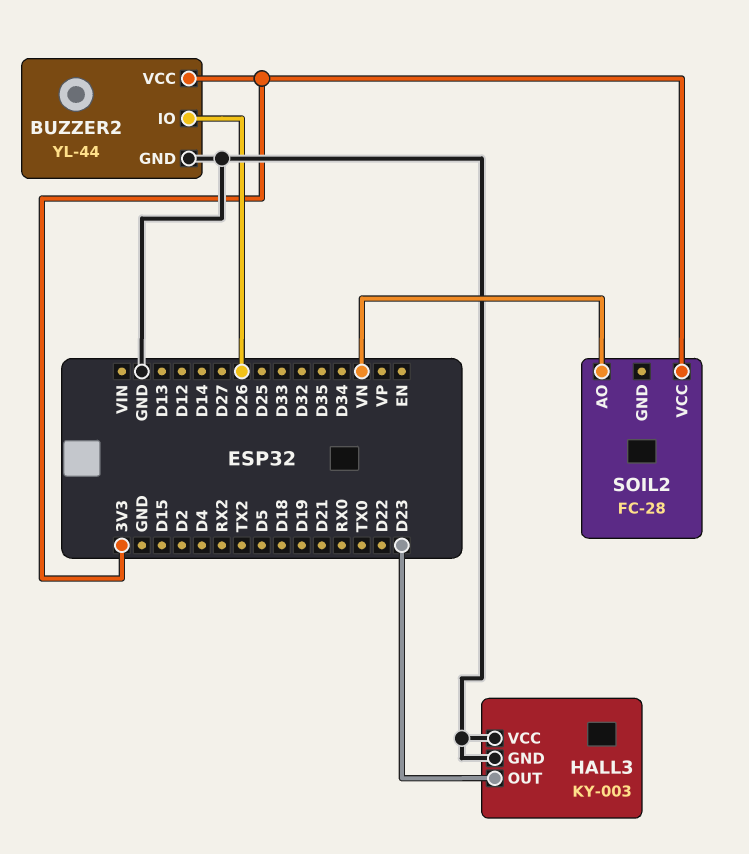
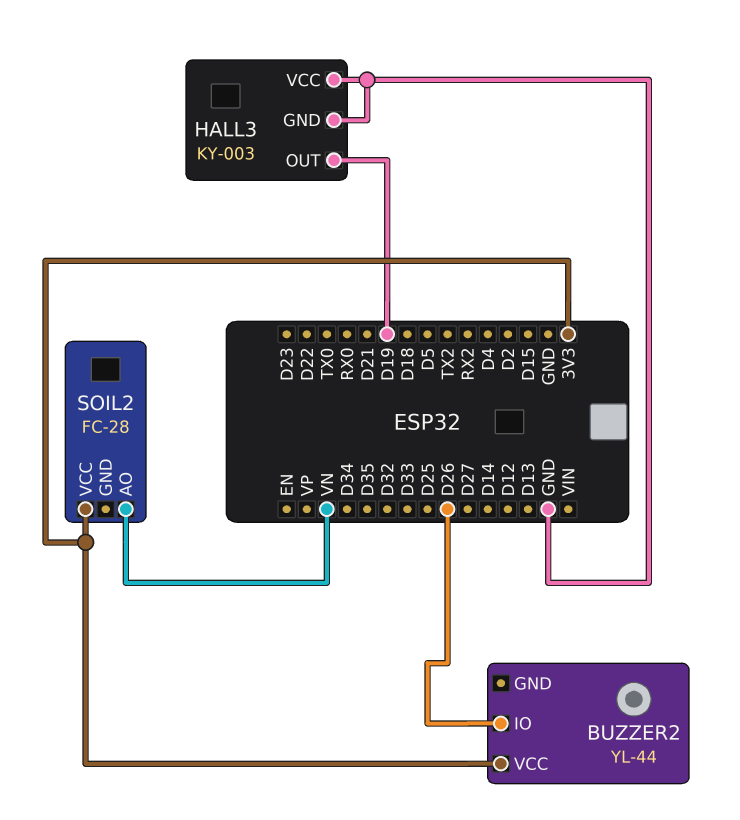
BUZZER2 pin GND: GND -> none
HALL3 pin OUT: D23 -> D19

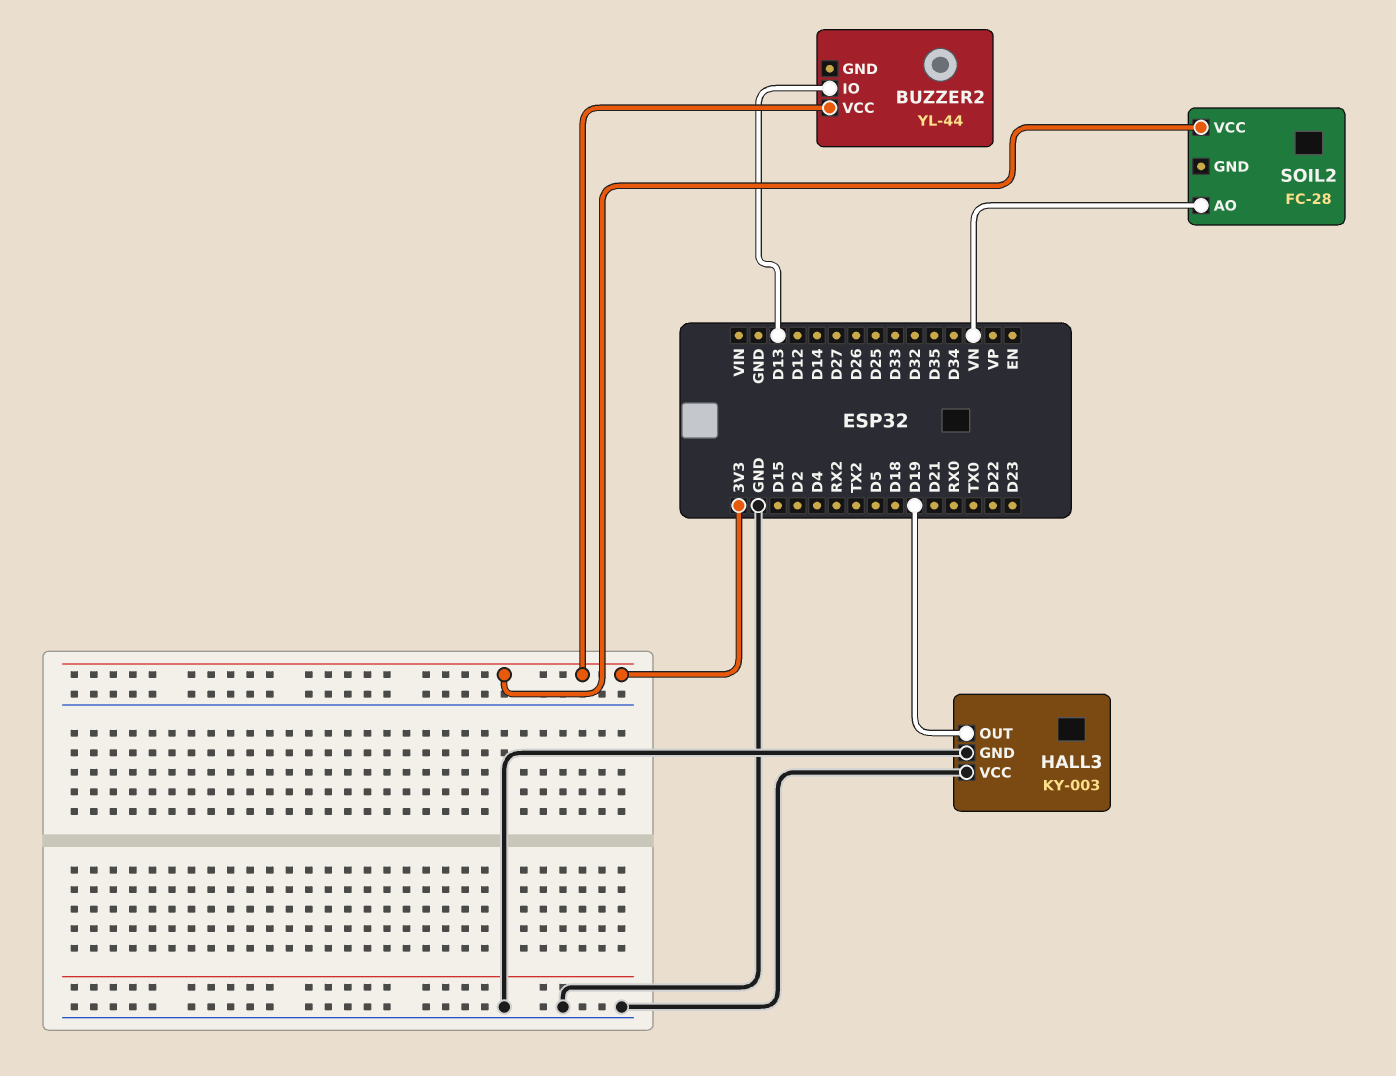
BUZZER2 pin IO: D26 -> D13

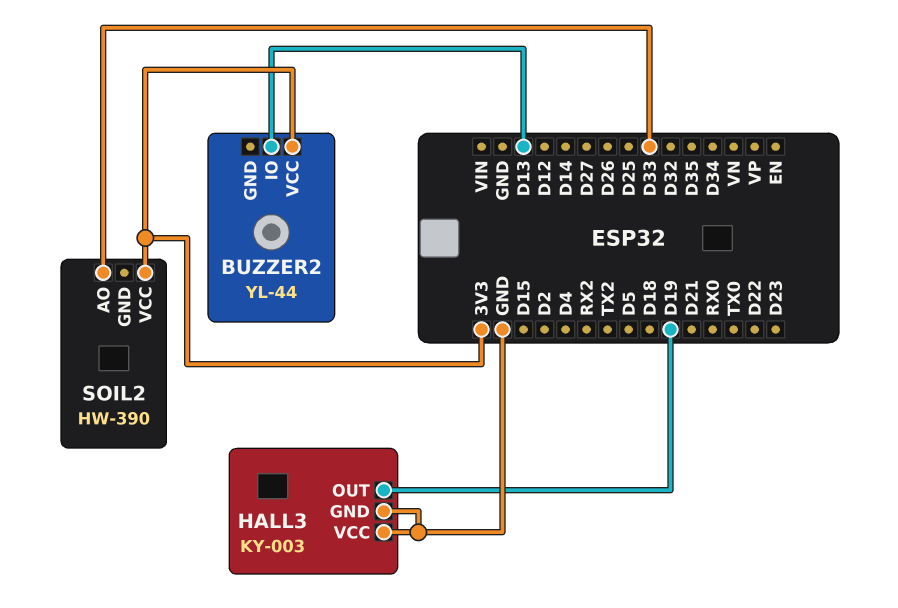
SOIL2: FC-28 -> HW-390
SOIL2 pin AO: VN -> D33

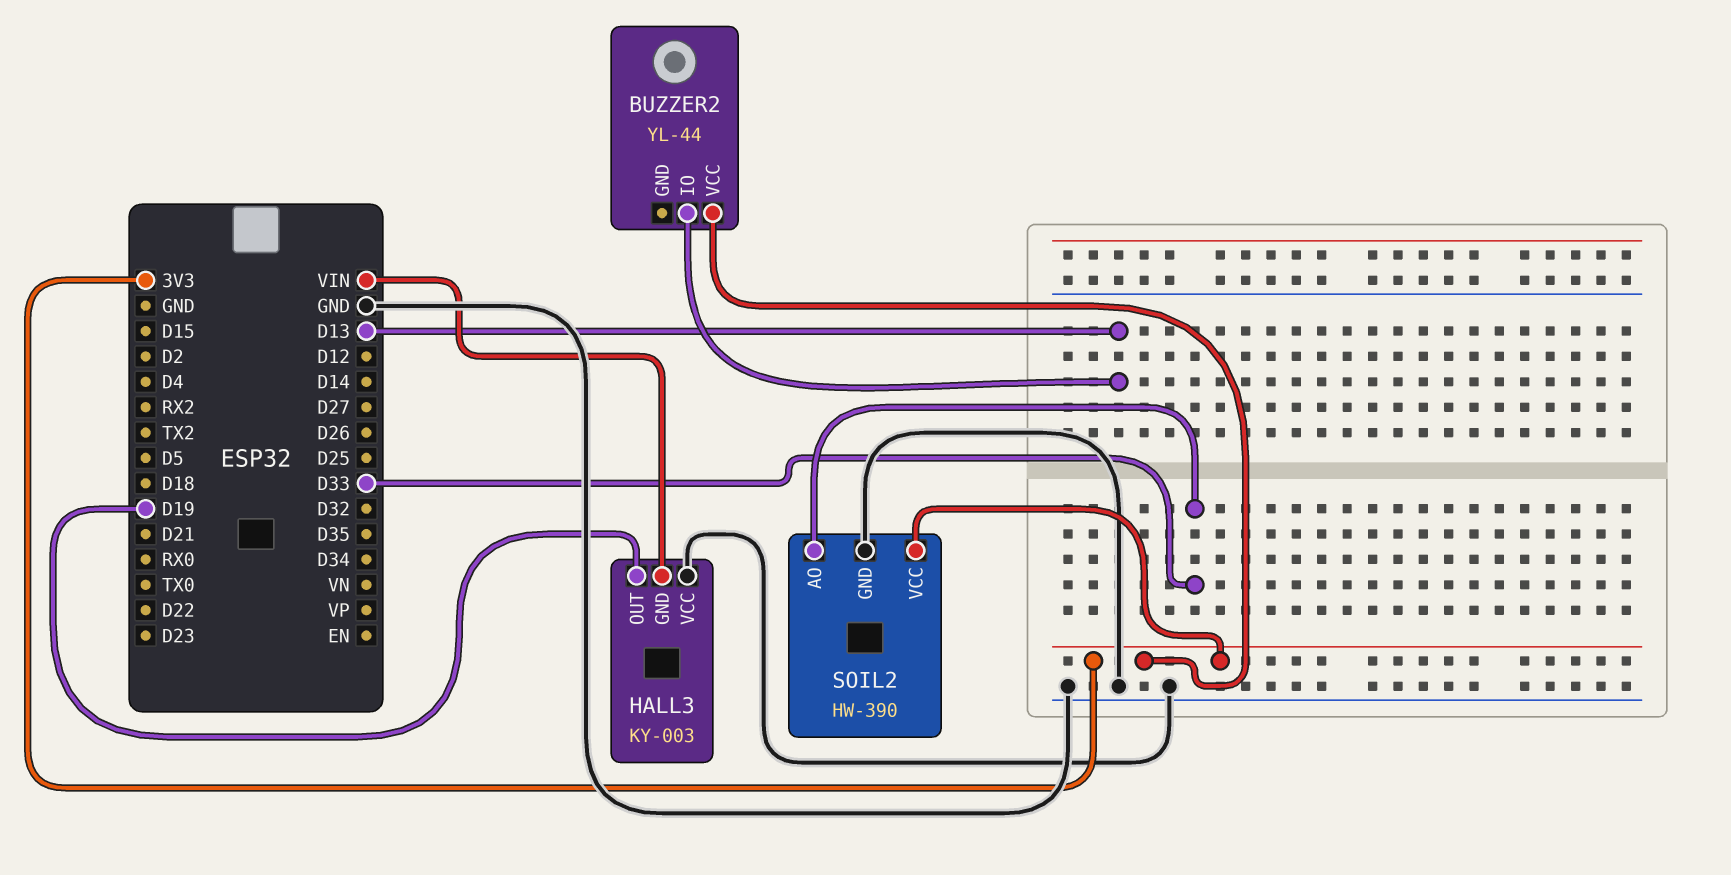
HALL3 pin GND: GND -> VIN
SOIL2 pin GND: none -> GND

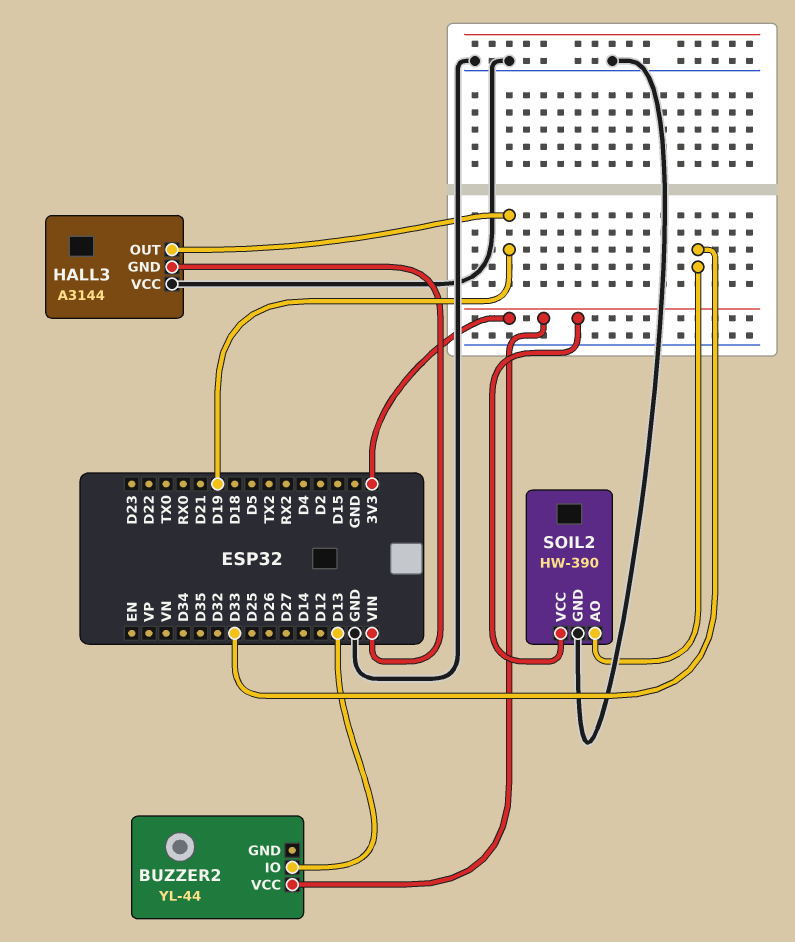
HALL3: KY-003 -> A3144

